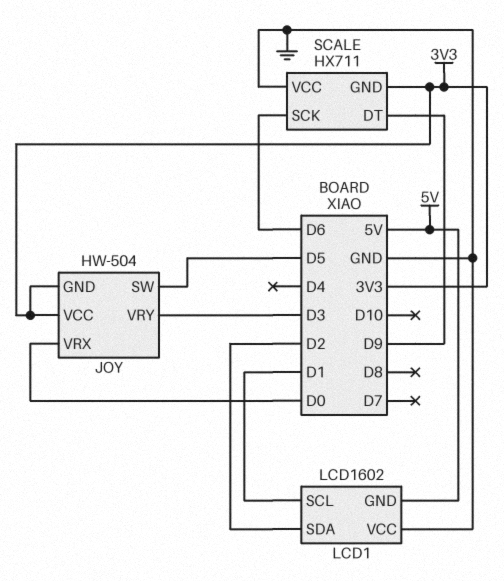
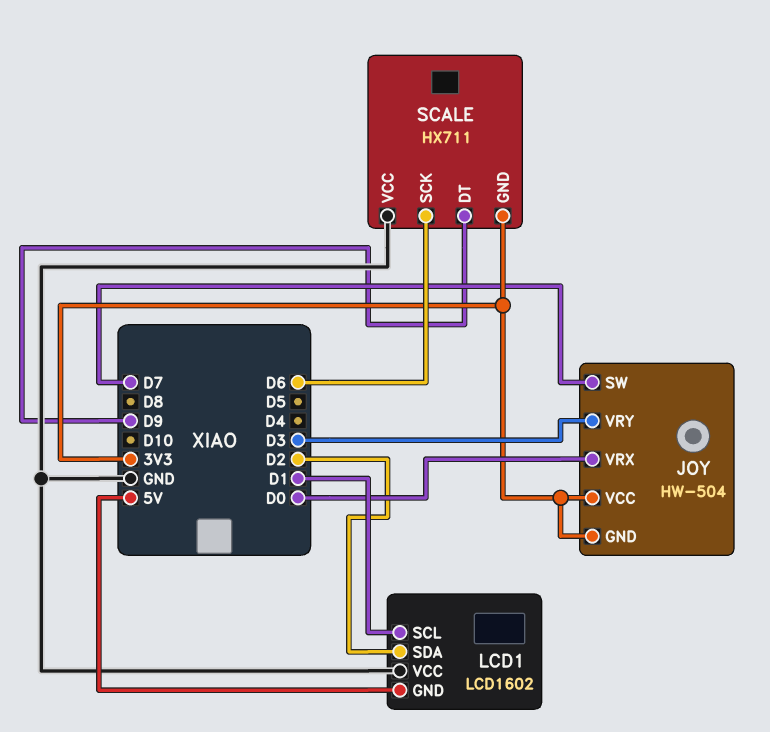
JOY pin SW: D5 -> D7

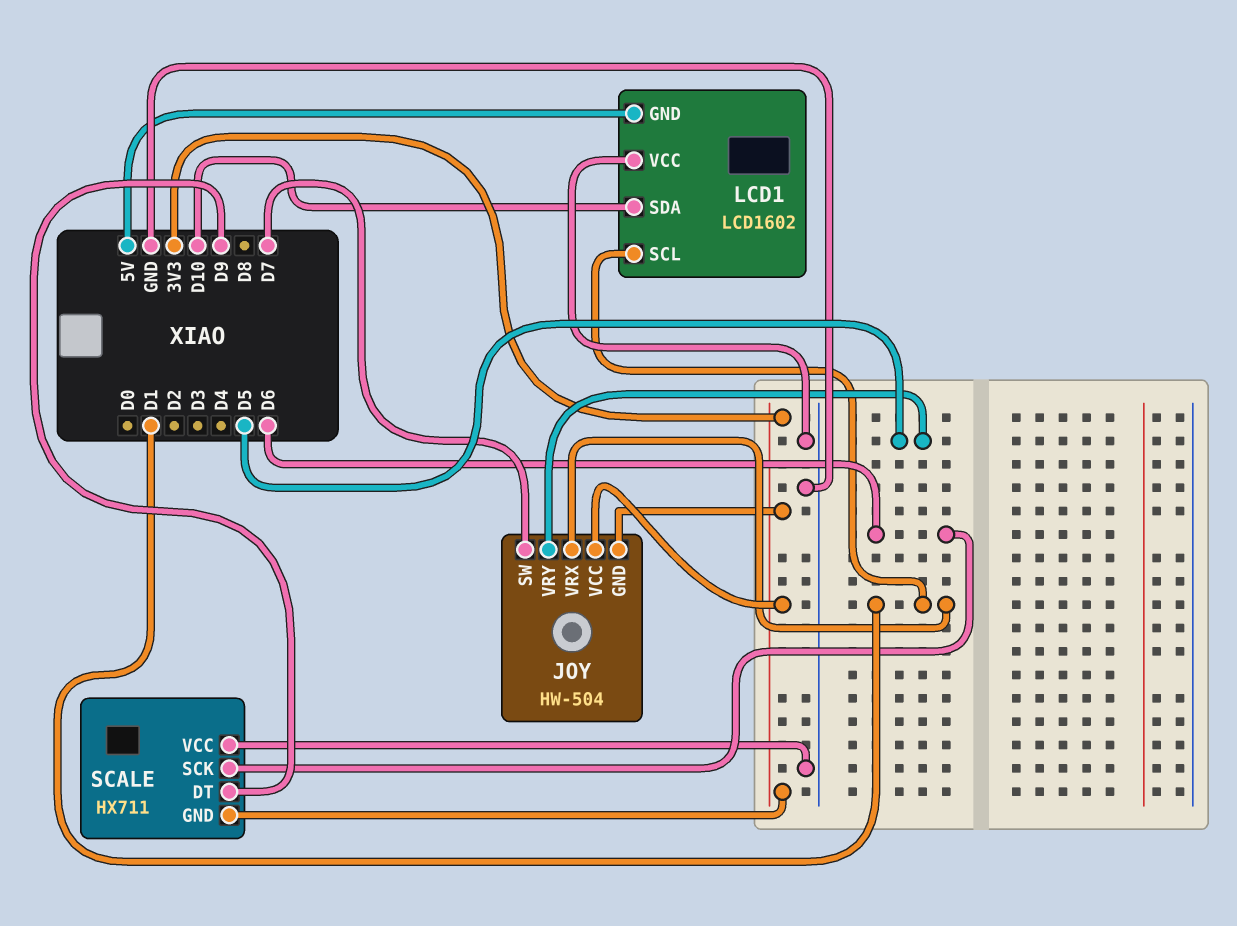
JOY pin VRX: D0 -> D1
JOY pin VRY: D3 -> D5
LCD1 pin SDA: D2 -> D10

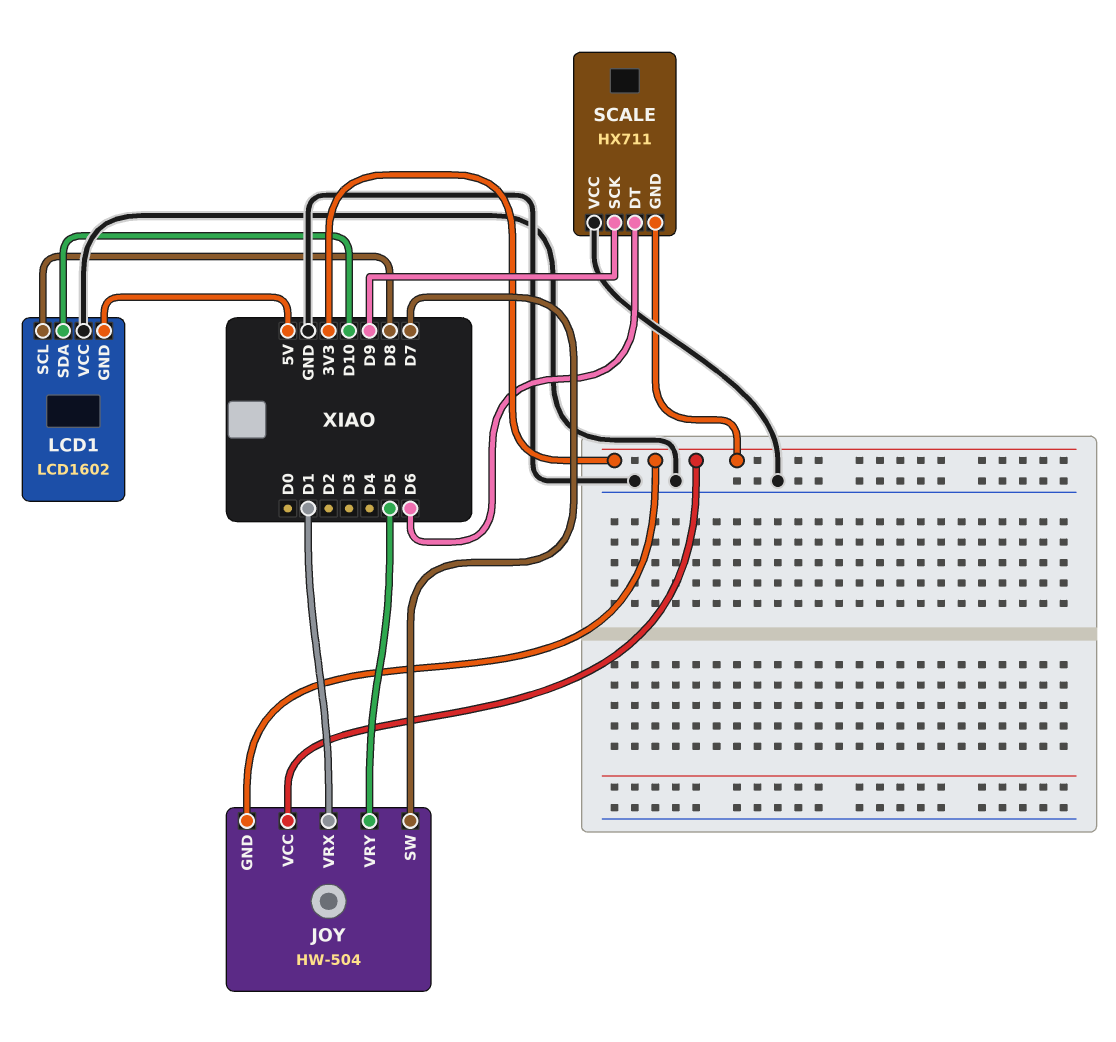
LCD1 pin SCL: D1 -> D8
SCALE pin DT: D9 -> D6
SCALE pin SCK: D6 -> D9

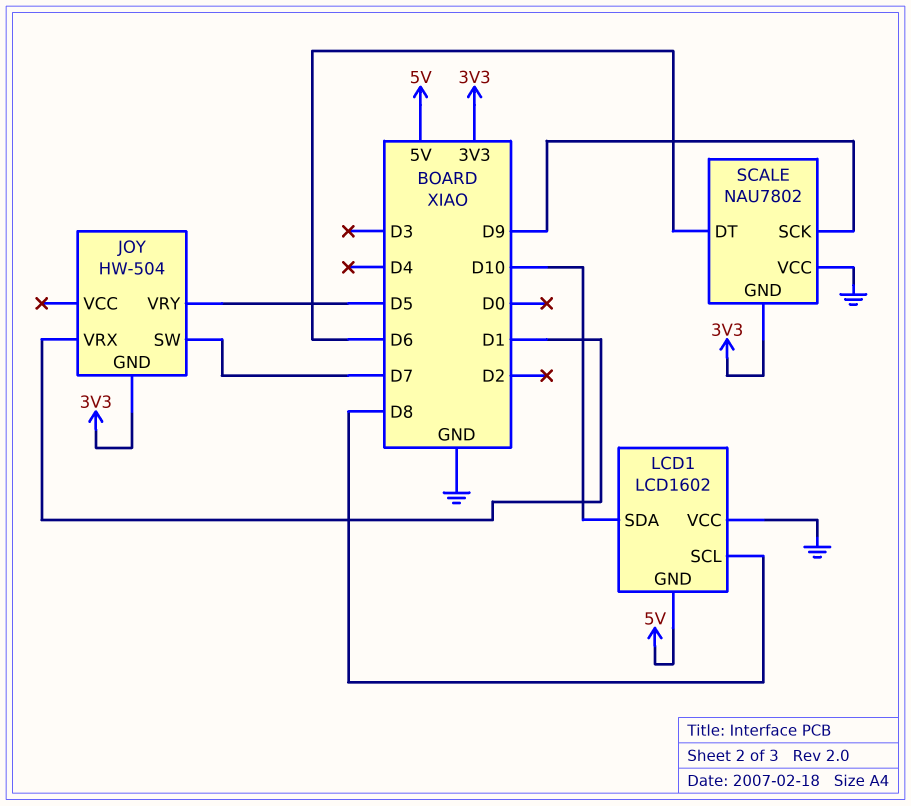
JOY pin VCC: 3V3 -> none
SCALE: HX711 -> NAU7802

